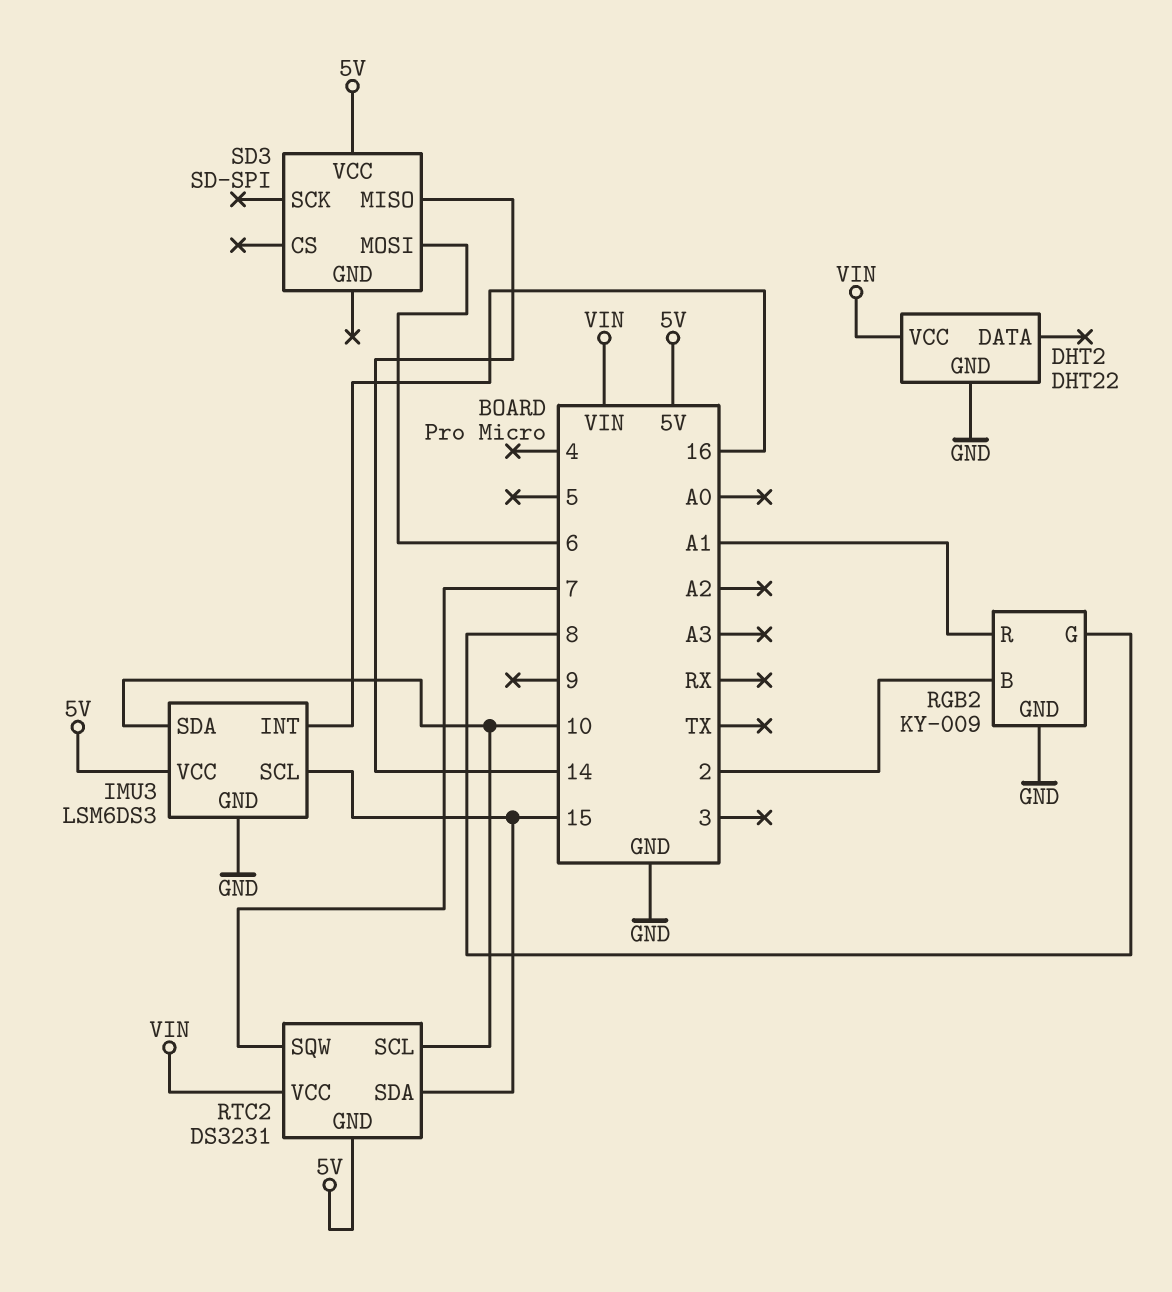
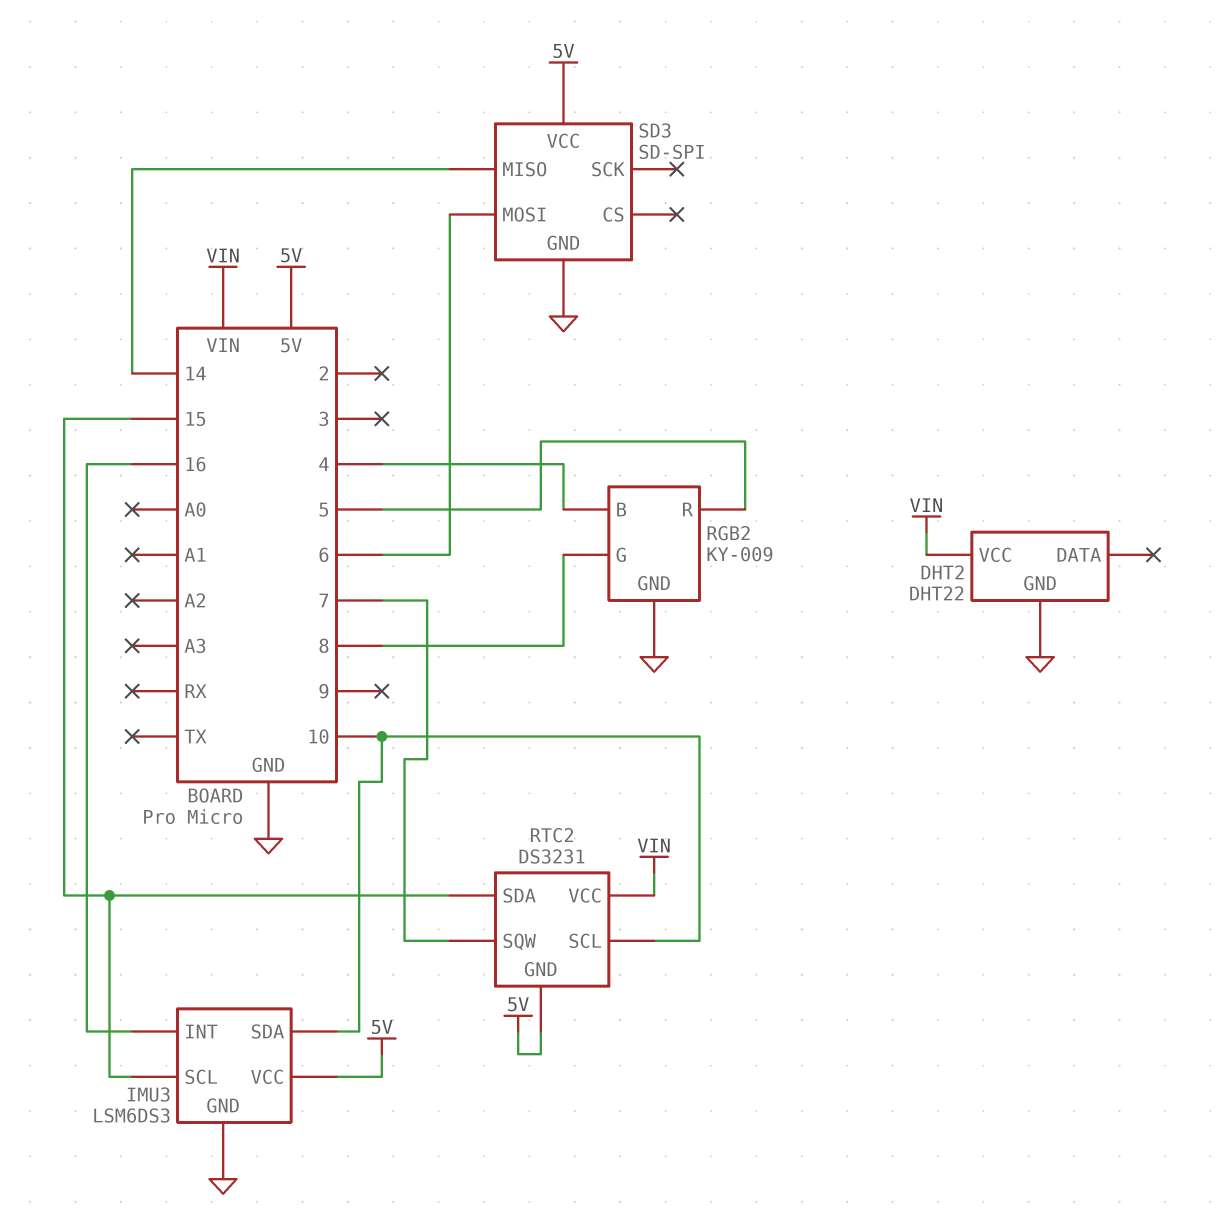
RGB2 pin B: 2 -> 4
RGB2 pin R: A1 -> 5
SD3 pin GND: none -> GND

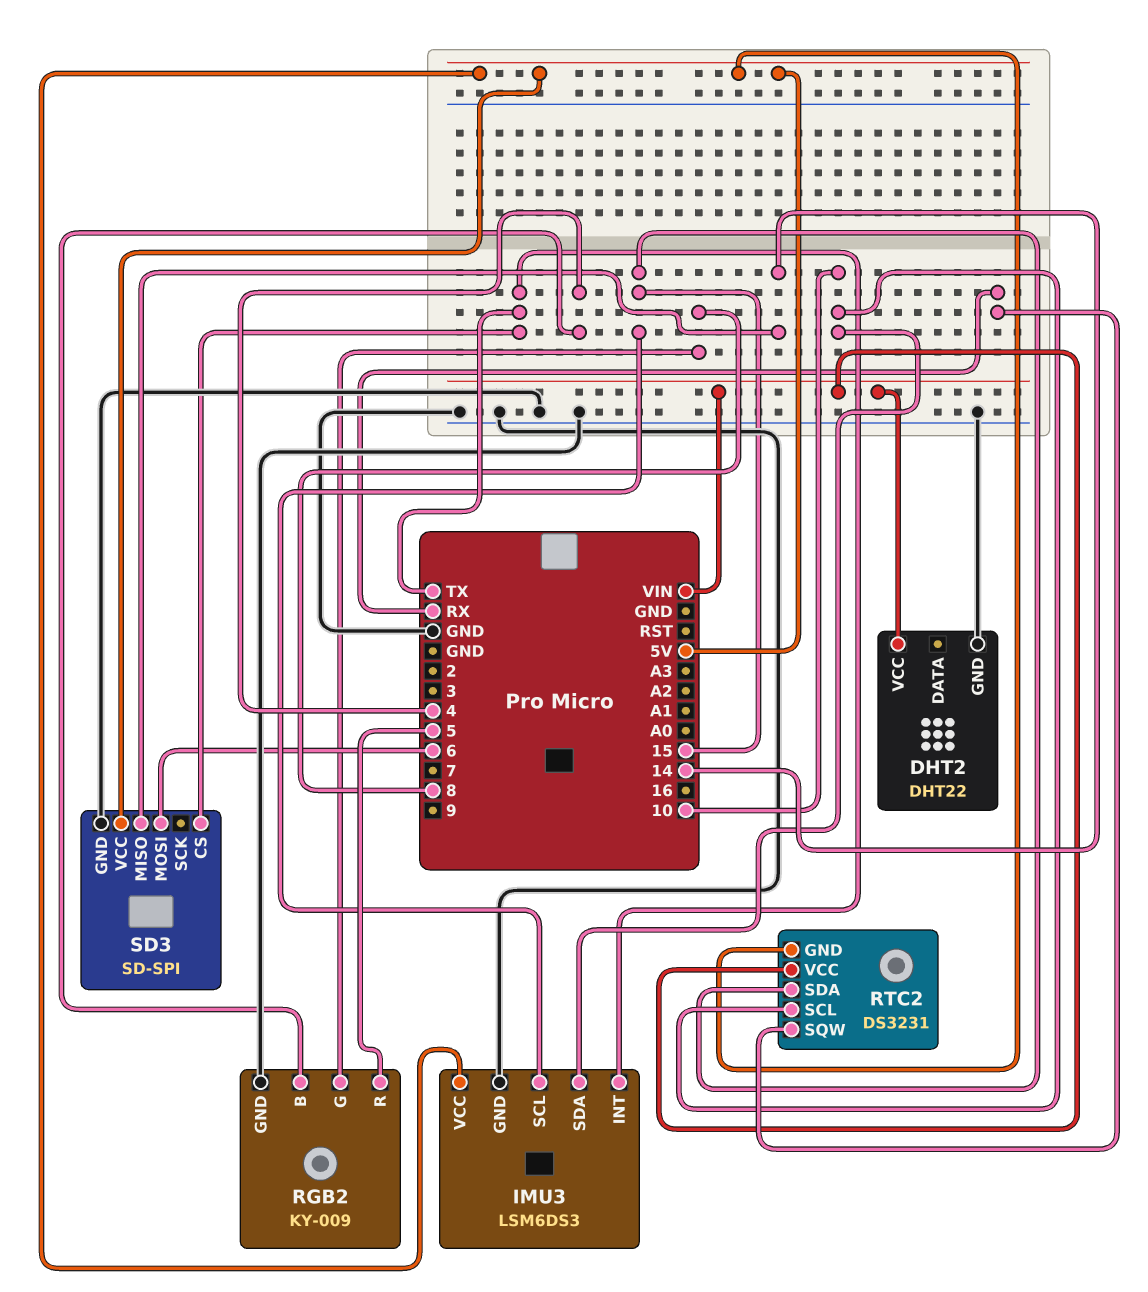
IMU3 pin INT: 16 -> TX
RTC2 pin SQW: 7 -> RX
SD3 pin CS: none -> TX

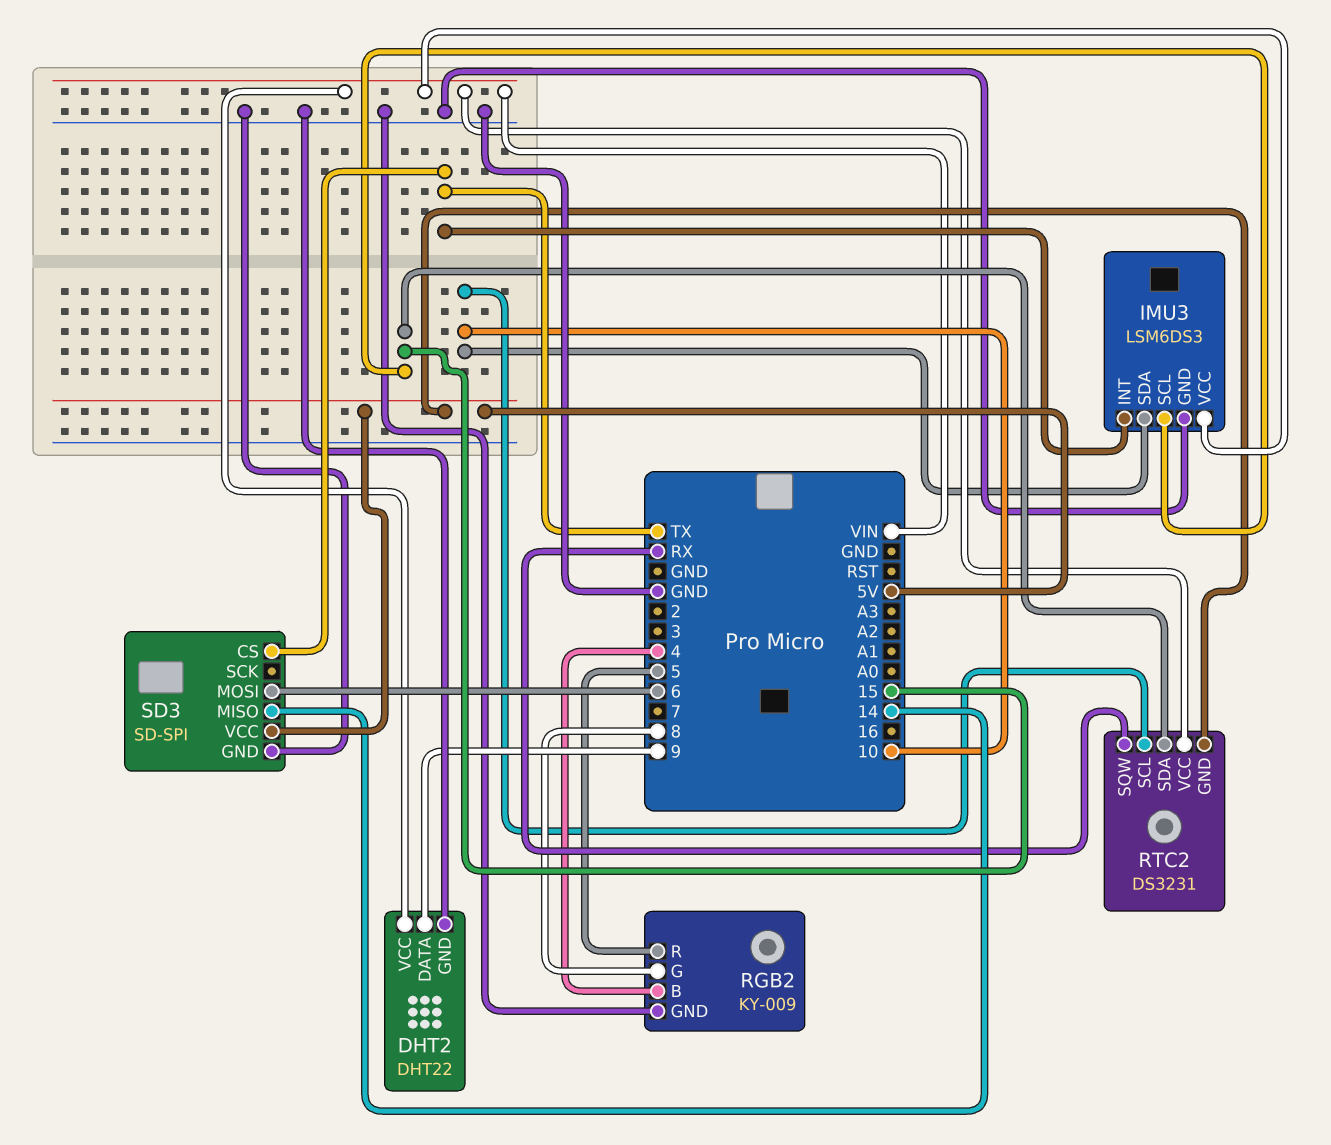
DHT2 pin DATA: none -> 9
IMU3 pin VCC: 5V -> VIN

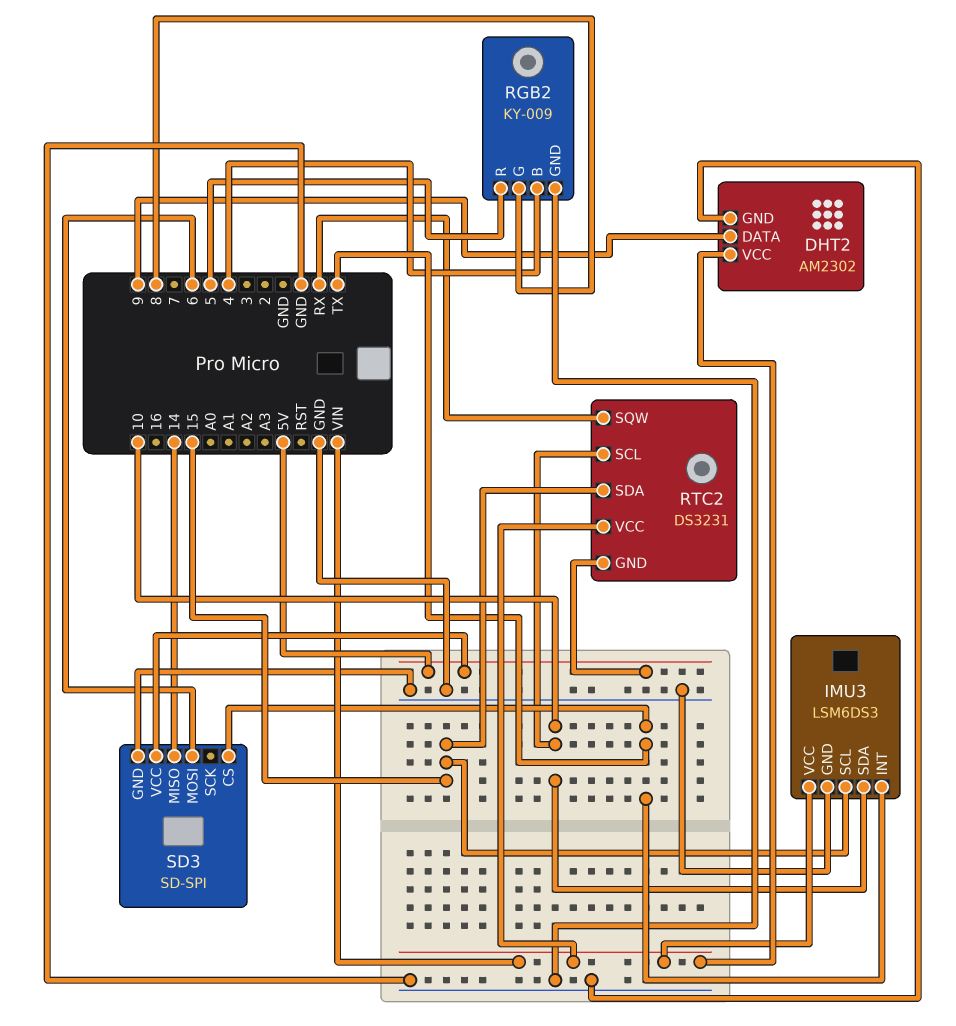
DHT2: DHT22 -> AM2302

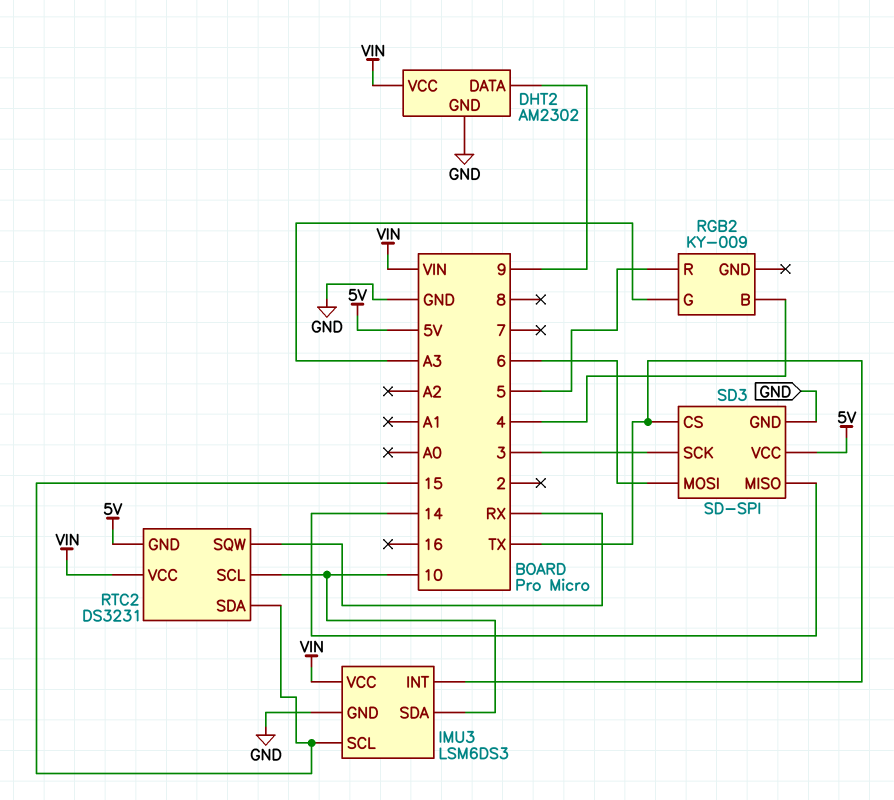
RGB2 pin G: 8 -> A3
RGB2 pin GND: GND -> none
SD3 pin SCK: none -> 3

